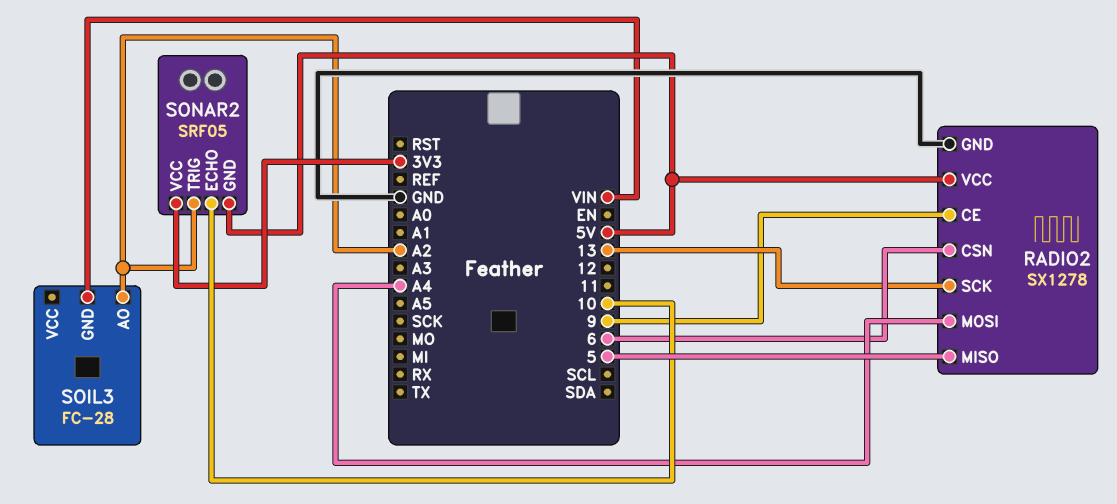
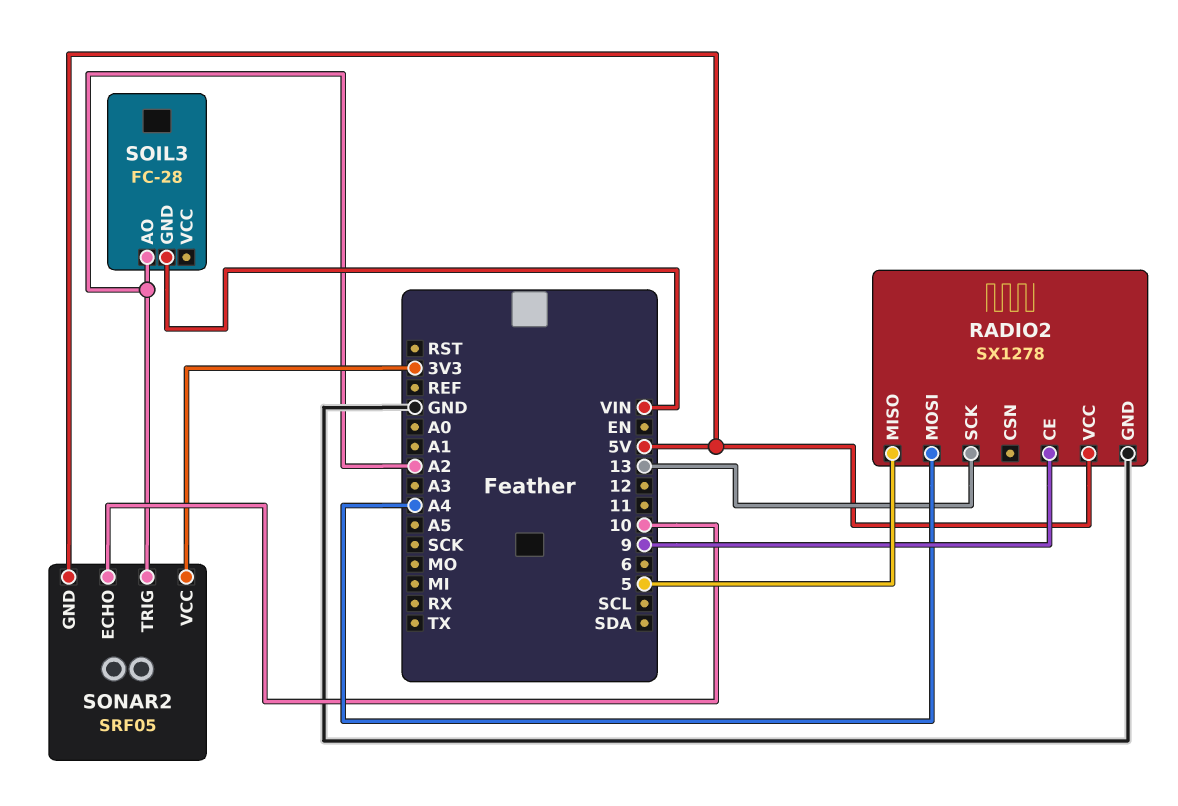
RADIO2 pin CSN: 6 -> none

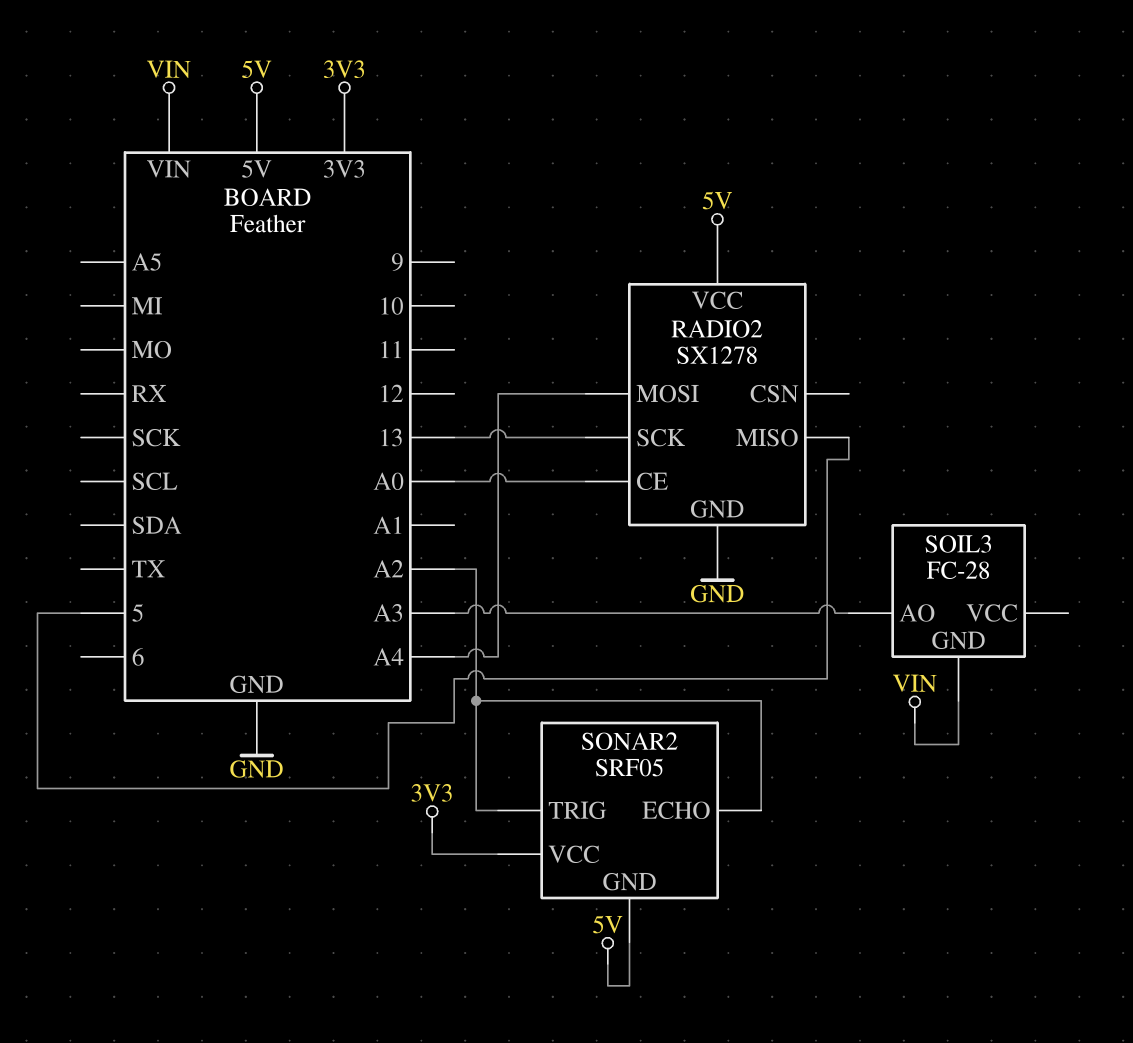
RADIO2 pin CE: 9 -> A0
SOIL3 pin AO: A2 -> A3
SONAR2 pin ECHO: 10 -> A2

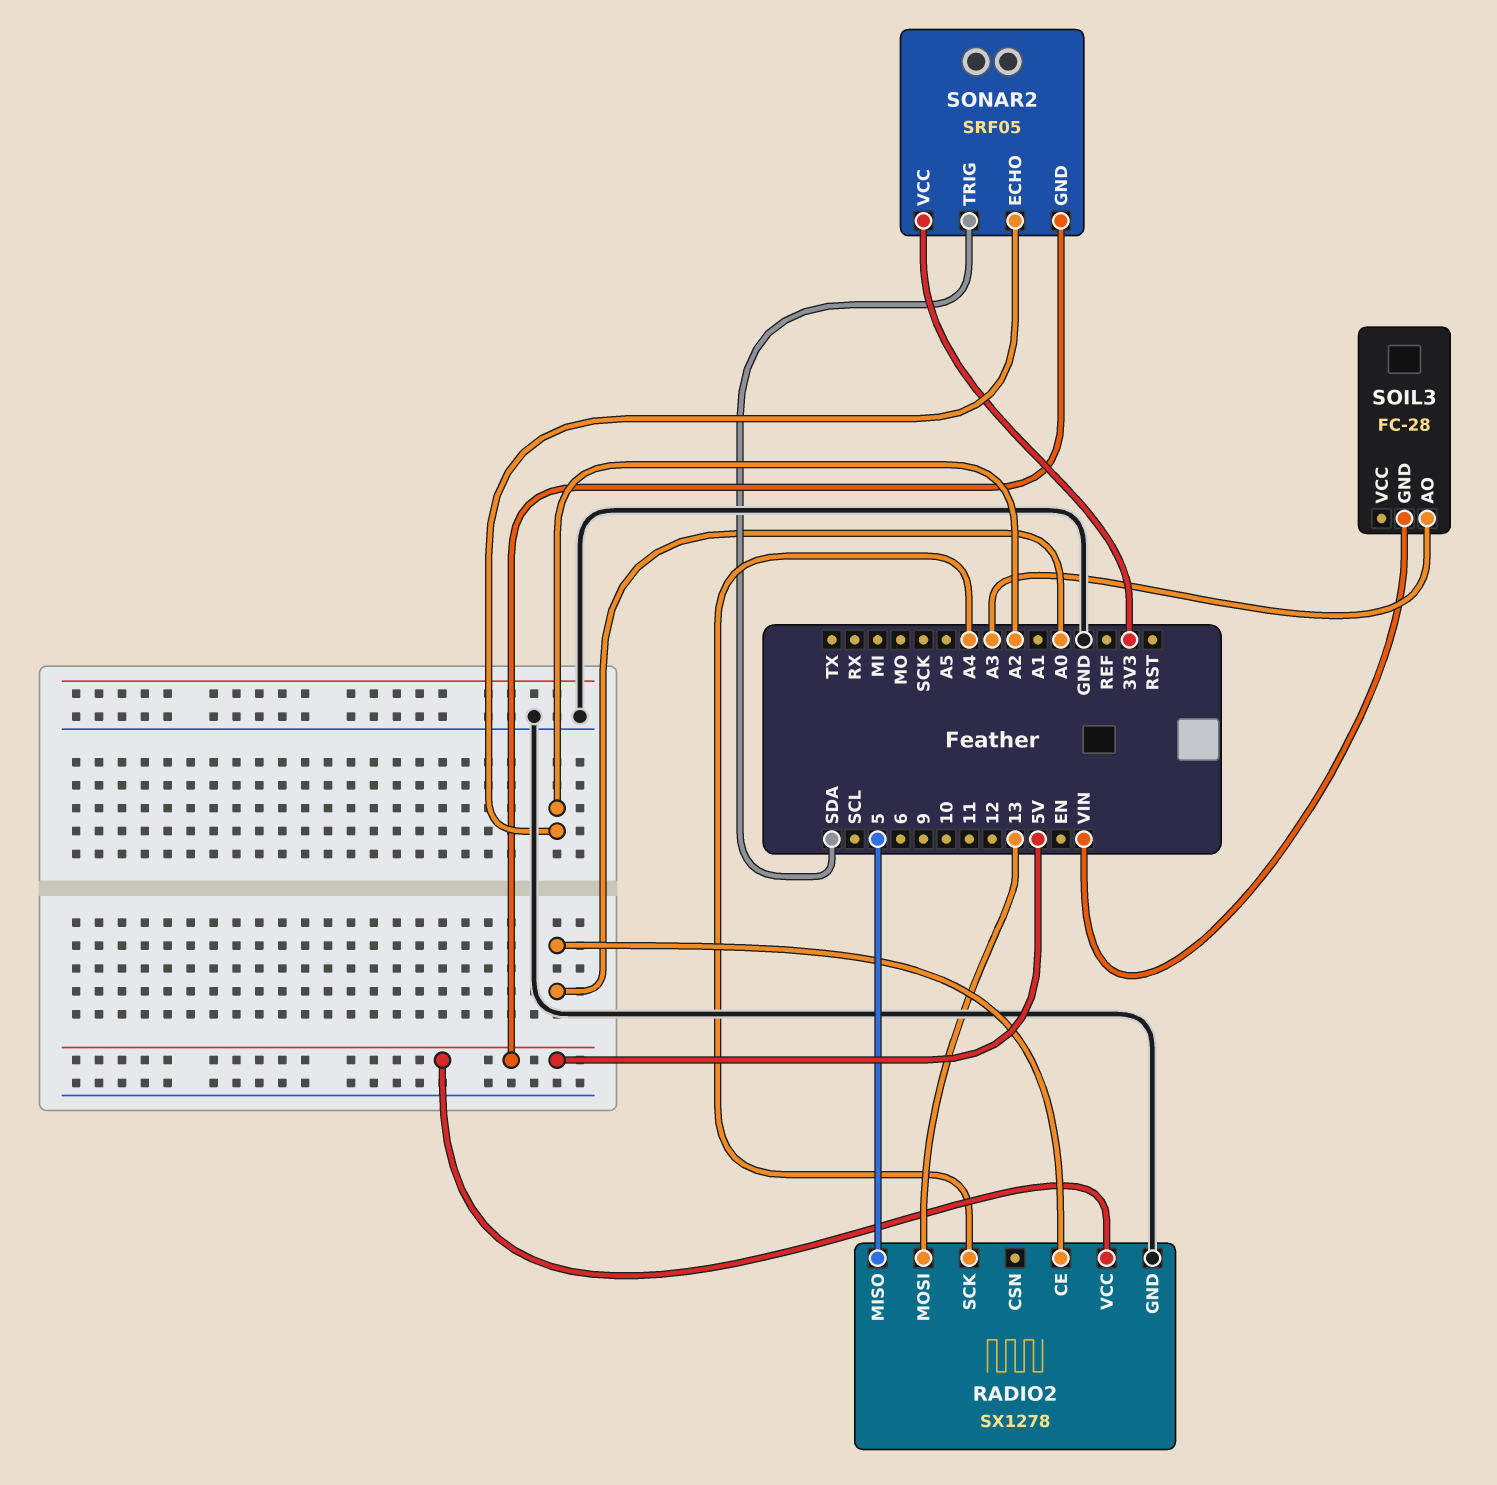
RADIO2 pin MOSI: A4 -> 13
RADIO2 pin SCK: 13 -> A4
SONAR2 pin TRIG: A2 -> SDA

